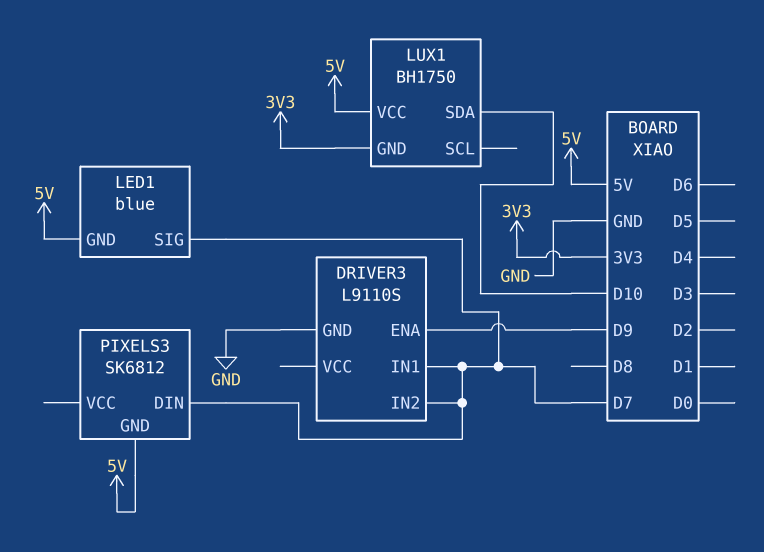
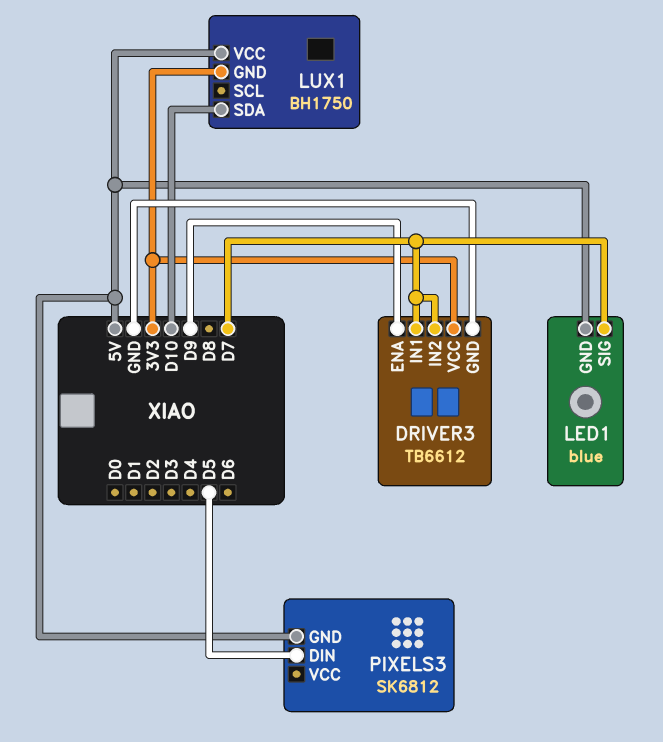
DRIVER3: L9110S -> TB6612
DRIVER3 pin VCC: none -> 3V3
PIXELS3 pin DIN: D7 -> D5

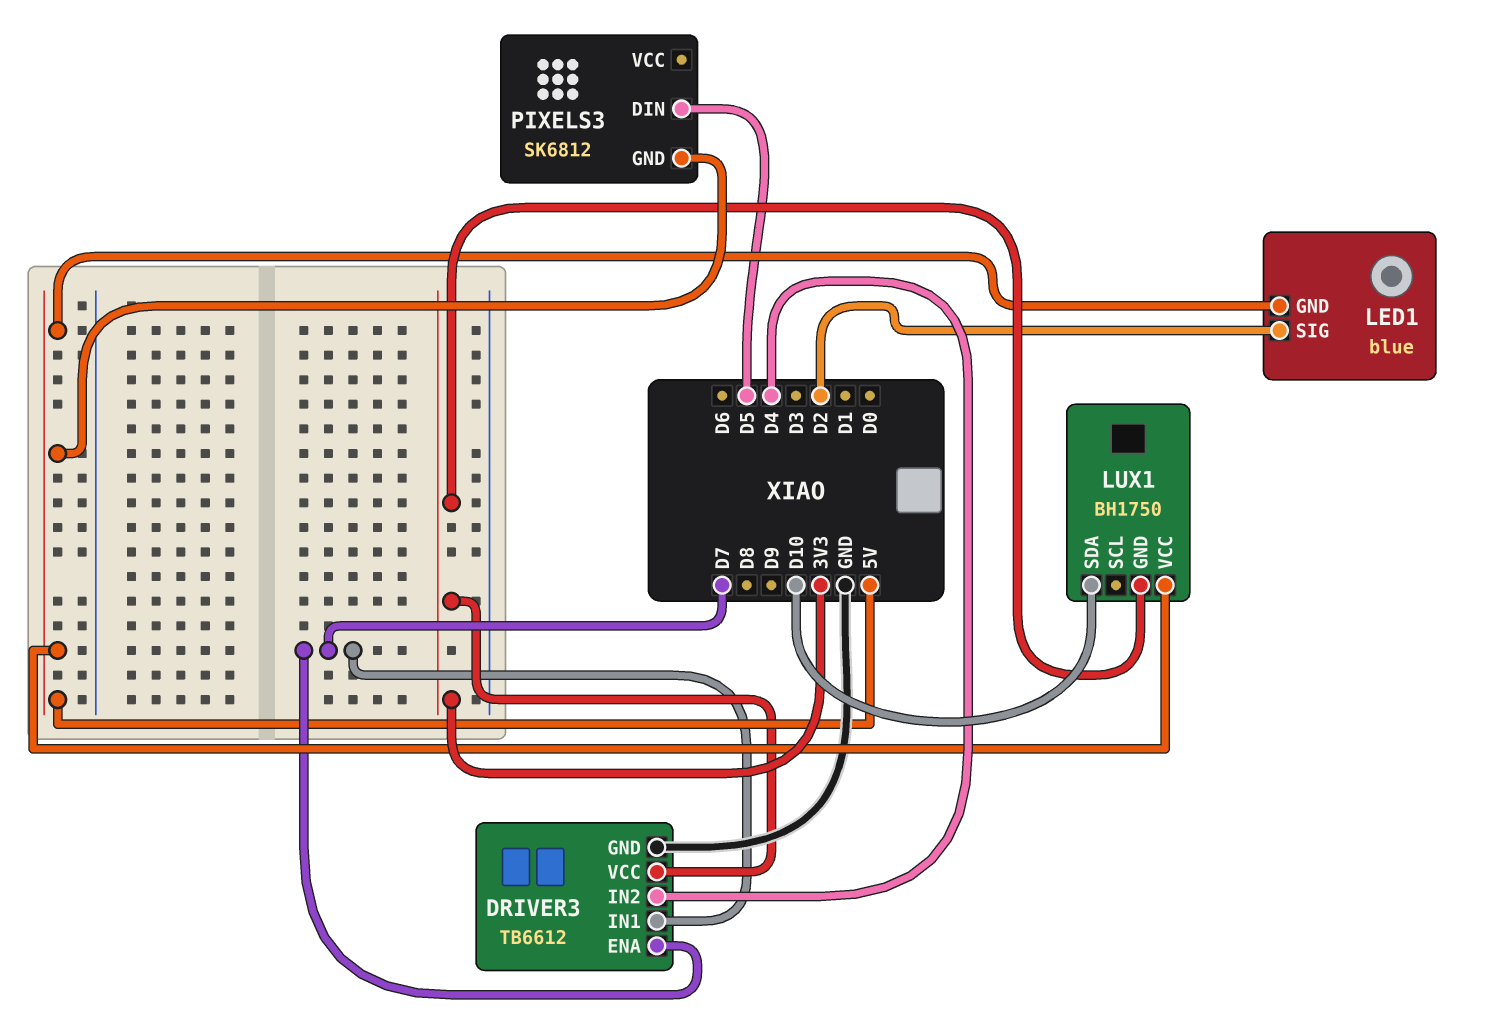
DRIVER3 pin ENA: D9 -> D7
DRIVER3 pin IN2: D7 -> D4
LED1 pin SIG: D7 -> D2

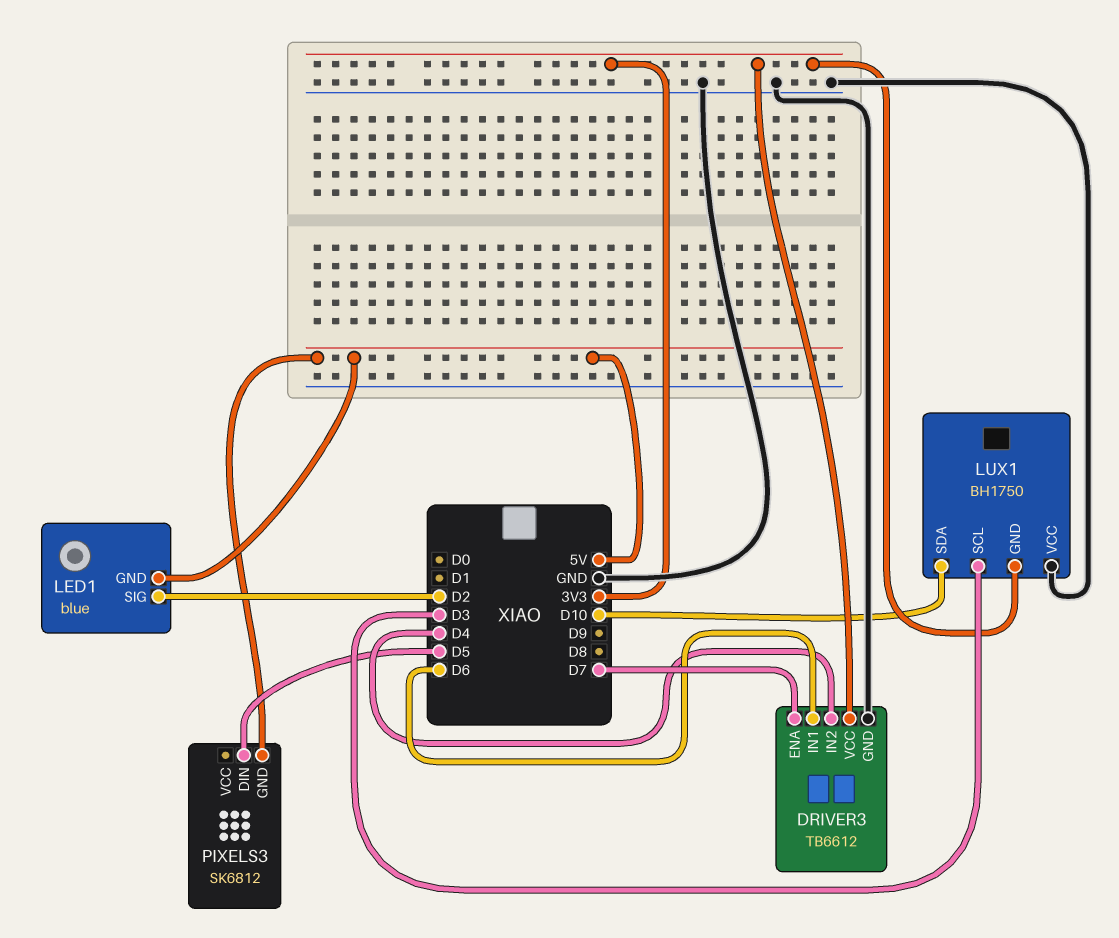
DRIVER3 pin IN1: D7 -> D6
LUX1 pin SCL: none -> D3
LUX1 pin VCC: 5V -> GND

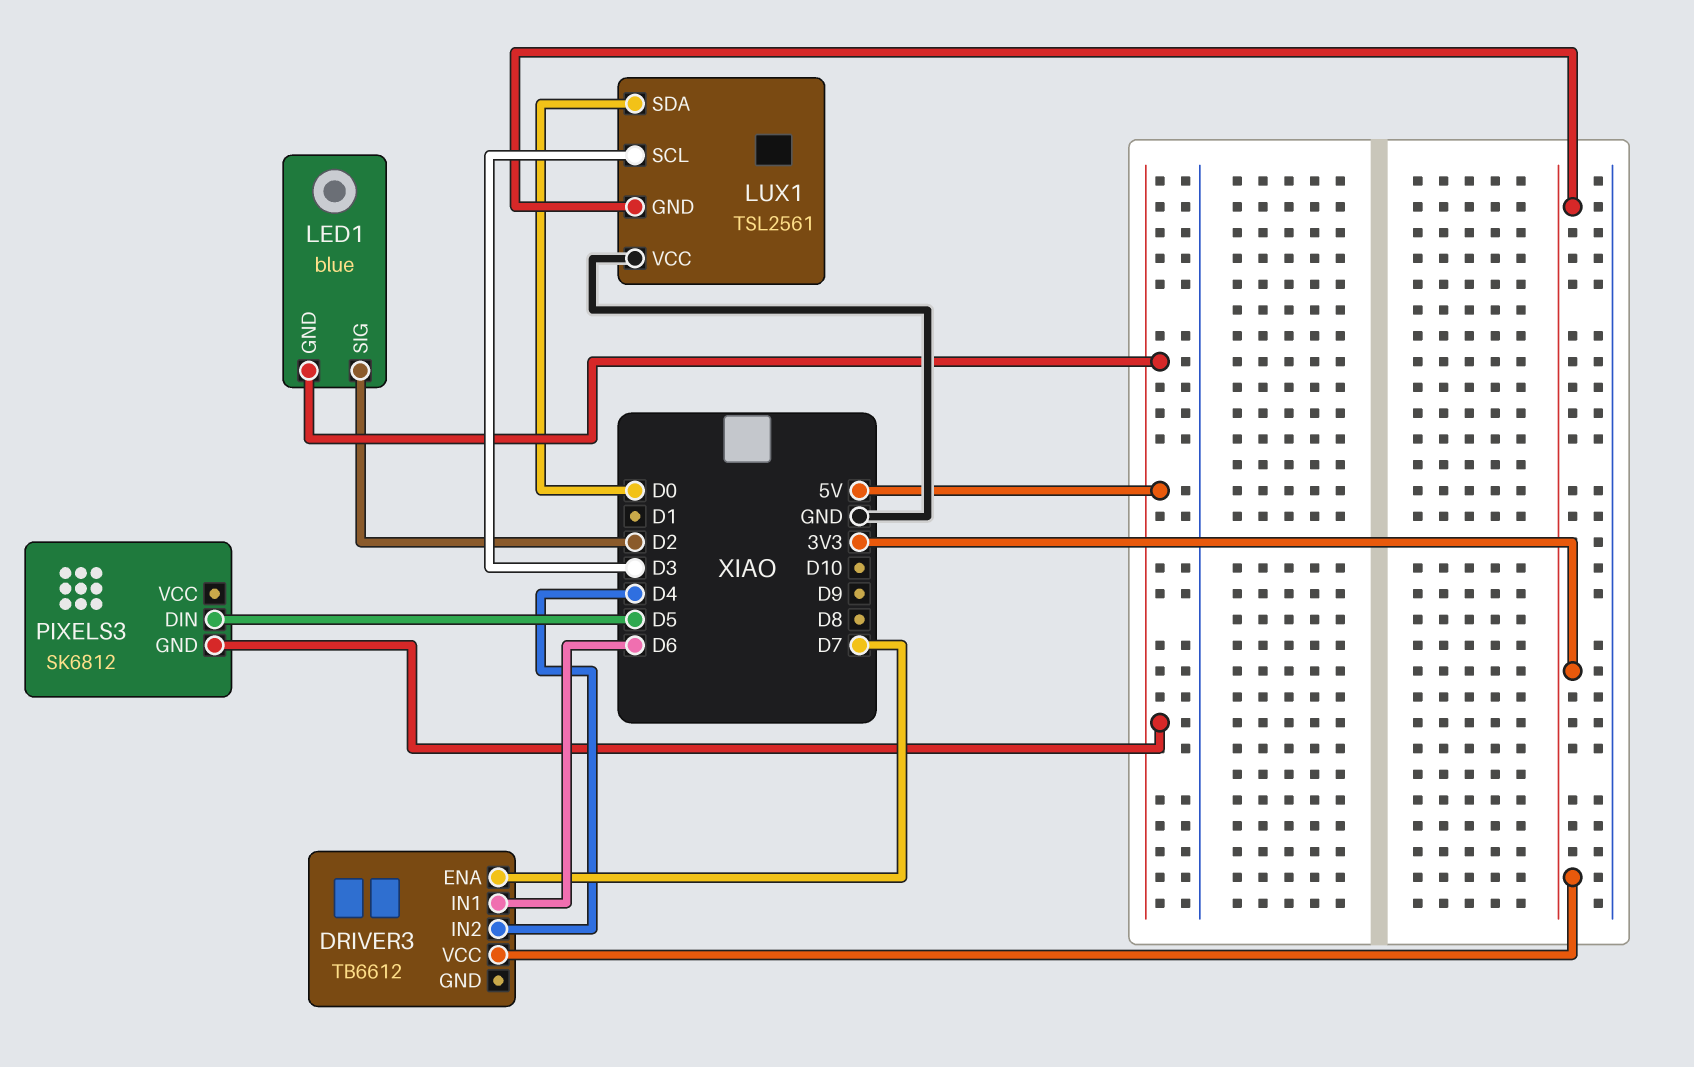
DRIVER3 pin GND: GND -> none
LUX1: BH1750 -> TSL2561
LUX1 pin SDA: D10 -> D0

